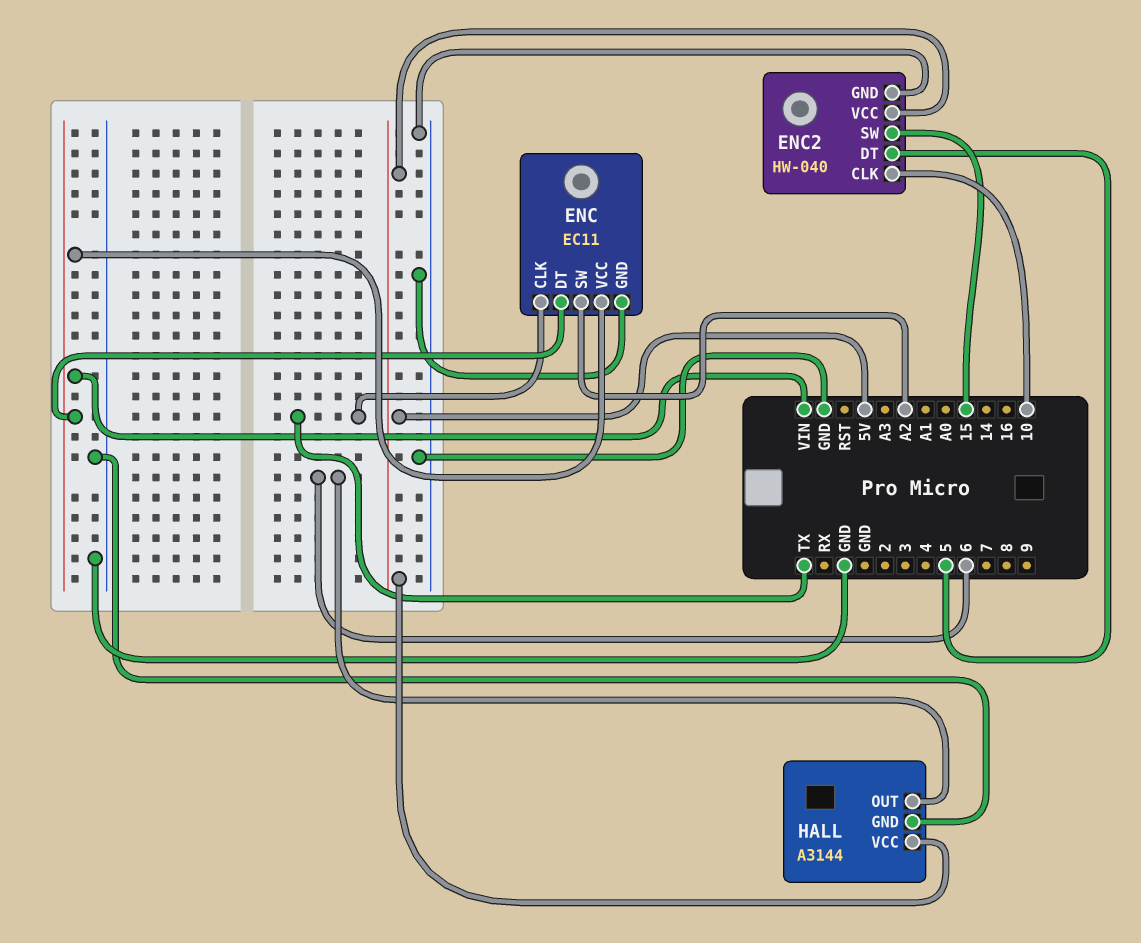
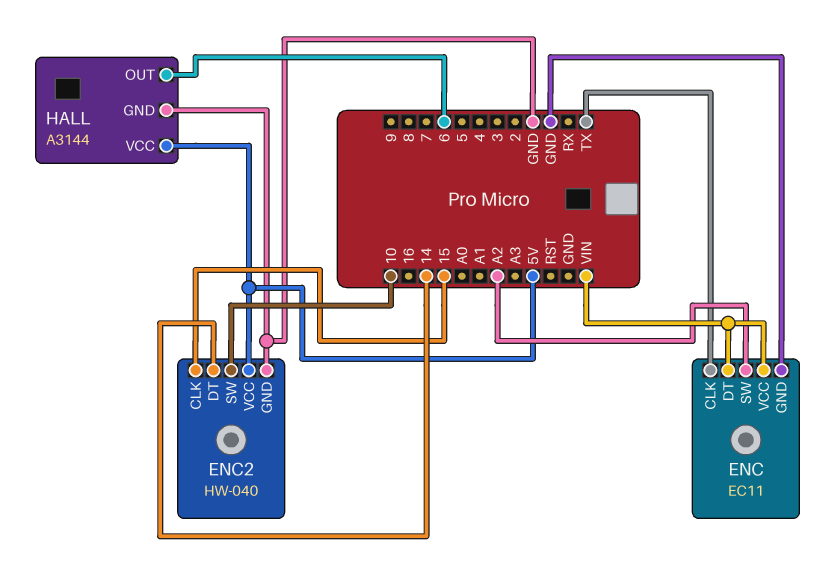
ENC2 pin CLK: 10 -> 15
ENC2 pin DT: 5 -> 14
ENC2 pin SW: 15 -> 10

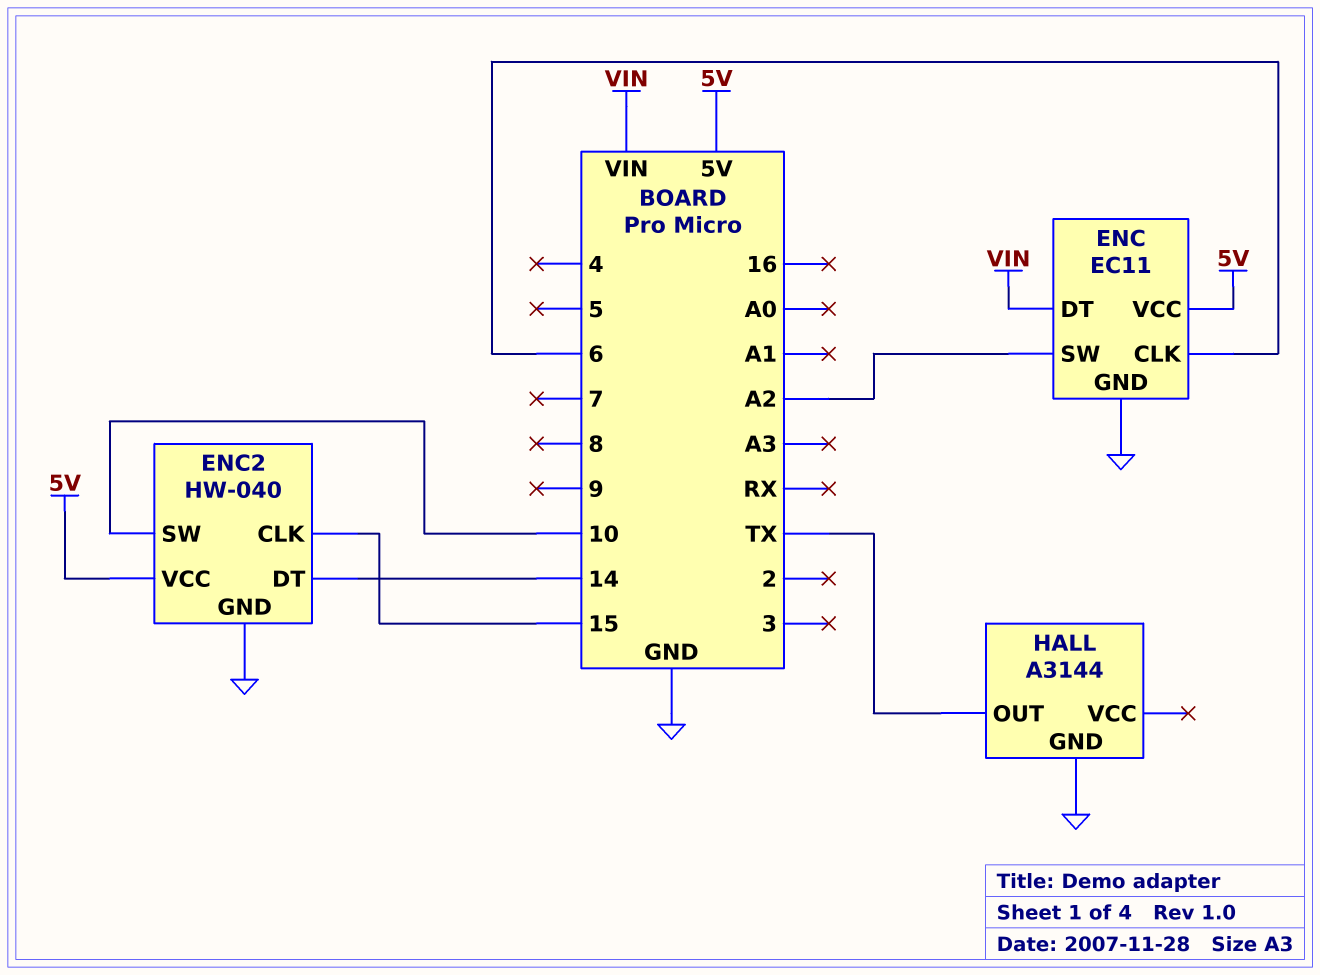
ENC pin CLK: TX -> 6
ENC pin VCC: VIN -> 5V
HALL pin OUT: 6 -> TX
HALL pin VCC: 5V -> none

